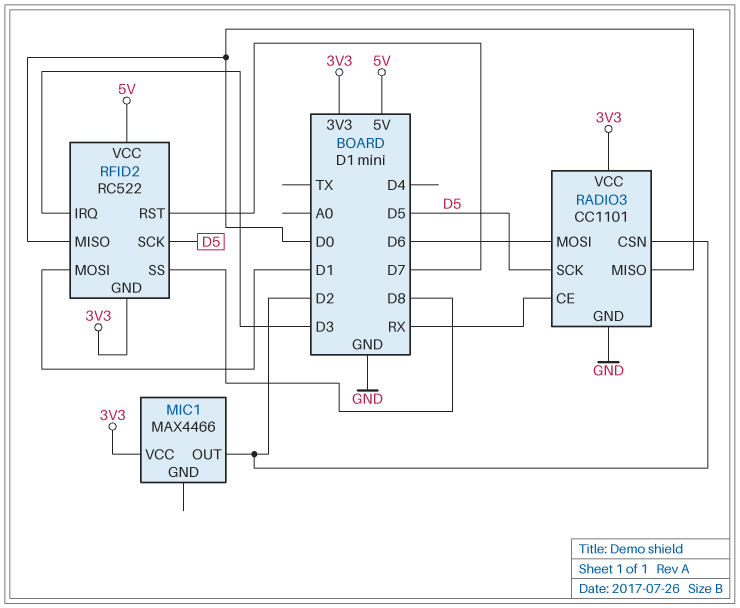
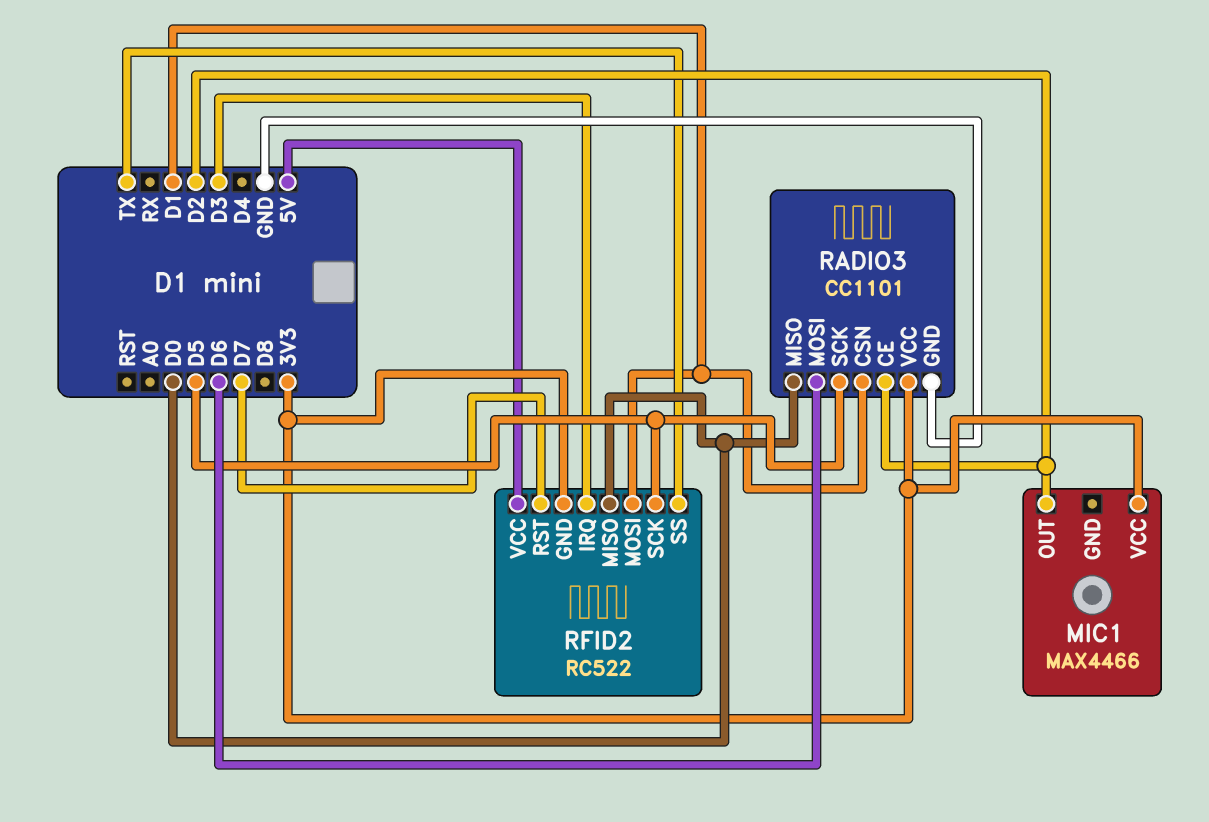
RADIO3 pin CE: RX -> D2
RADIO3 pin CSN: D2 -> D1
RFID2 pin SS: D8 -> TX

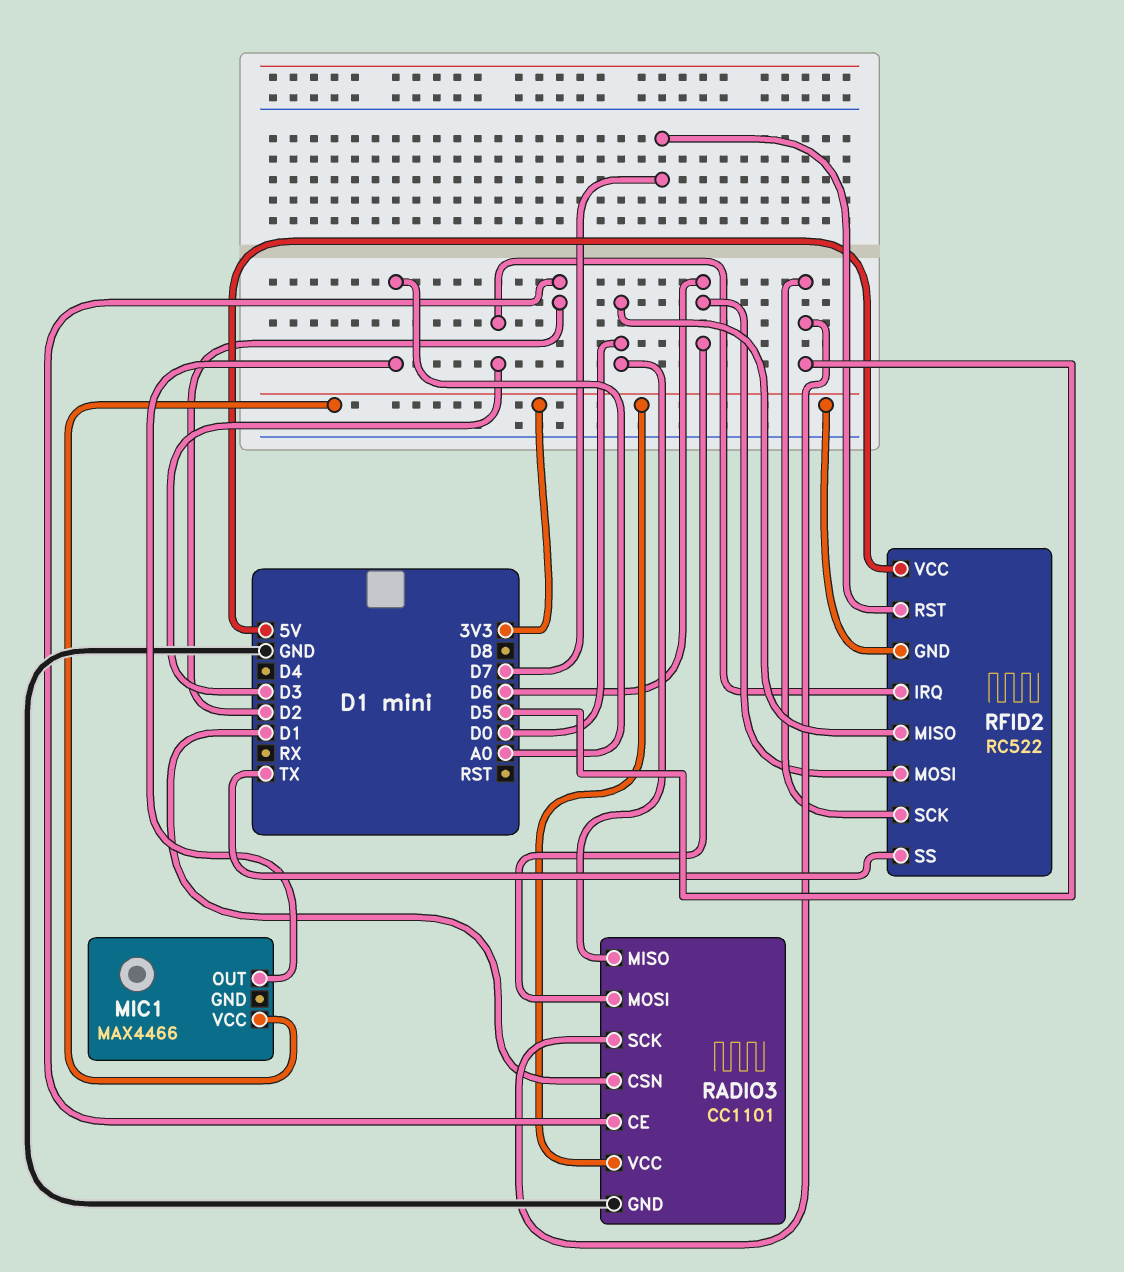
MIC1 pin OUT: D2 -> A0
RFID2 pin MOSI: D1 -> D6

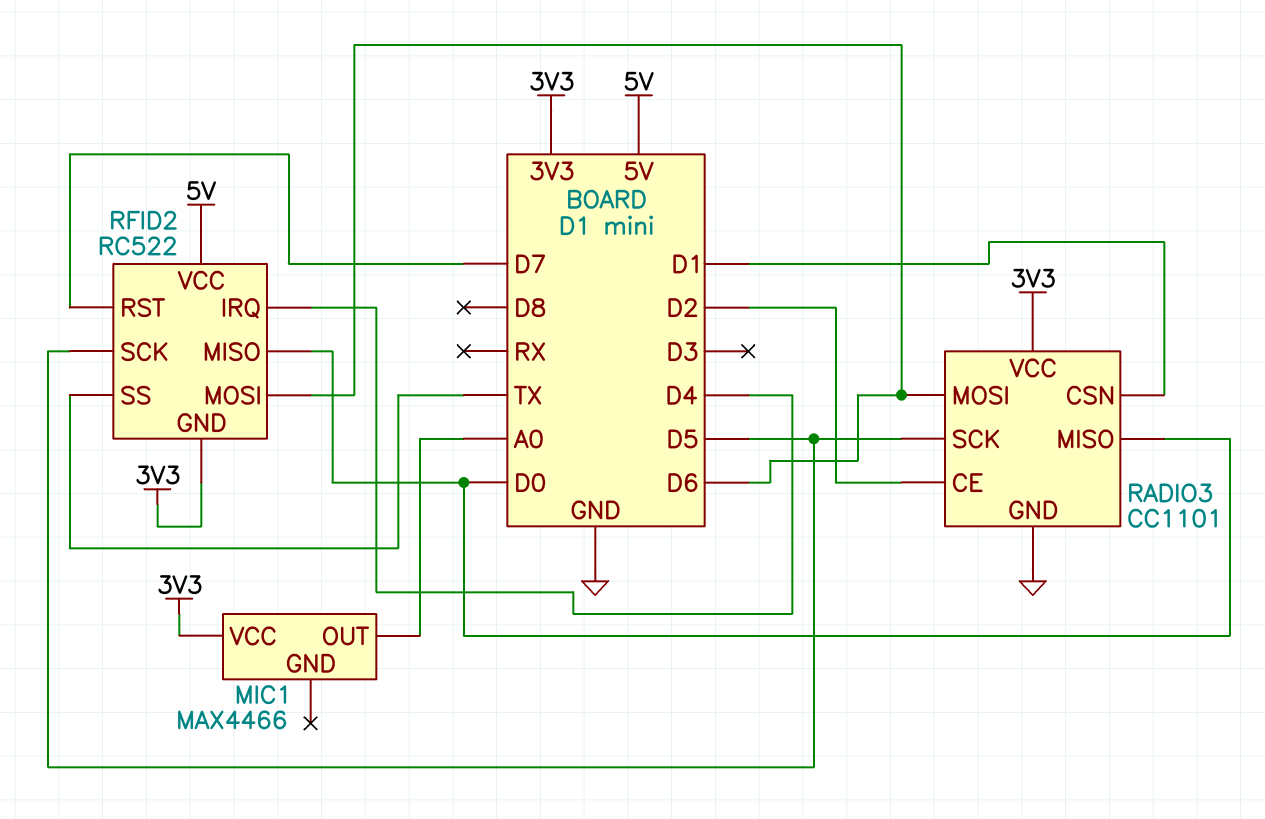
RFID2 pin IRQ: D3 -> D4

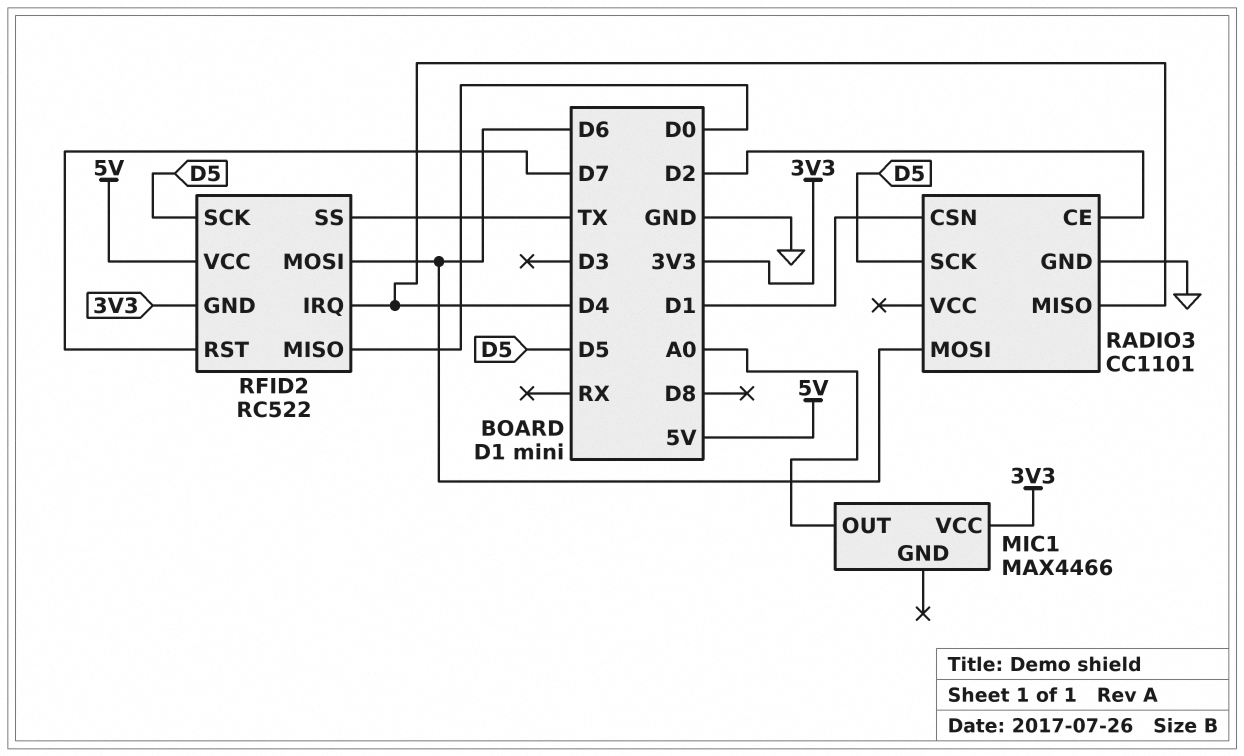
RADIO3 pin MISO: D0 -> D4
RADIO3 pin VCC: 3V3 -> none

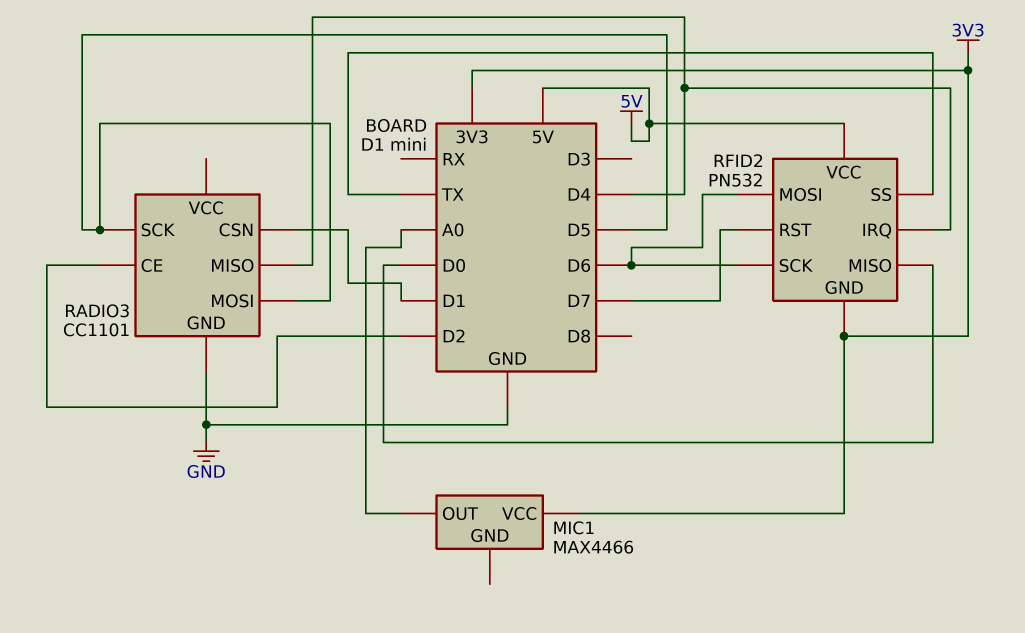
RADIO3 pin MOSI: D6 -> D5
RFID2: RC522 -> PN532
RFID2 pin SCK: D5 -> D6

